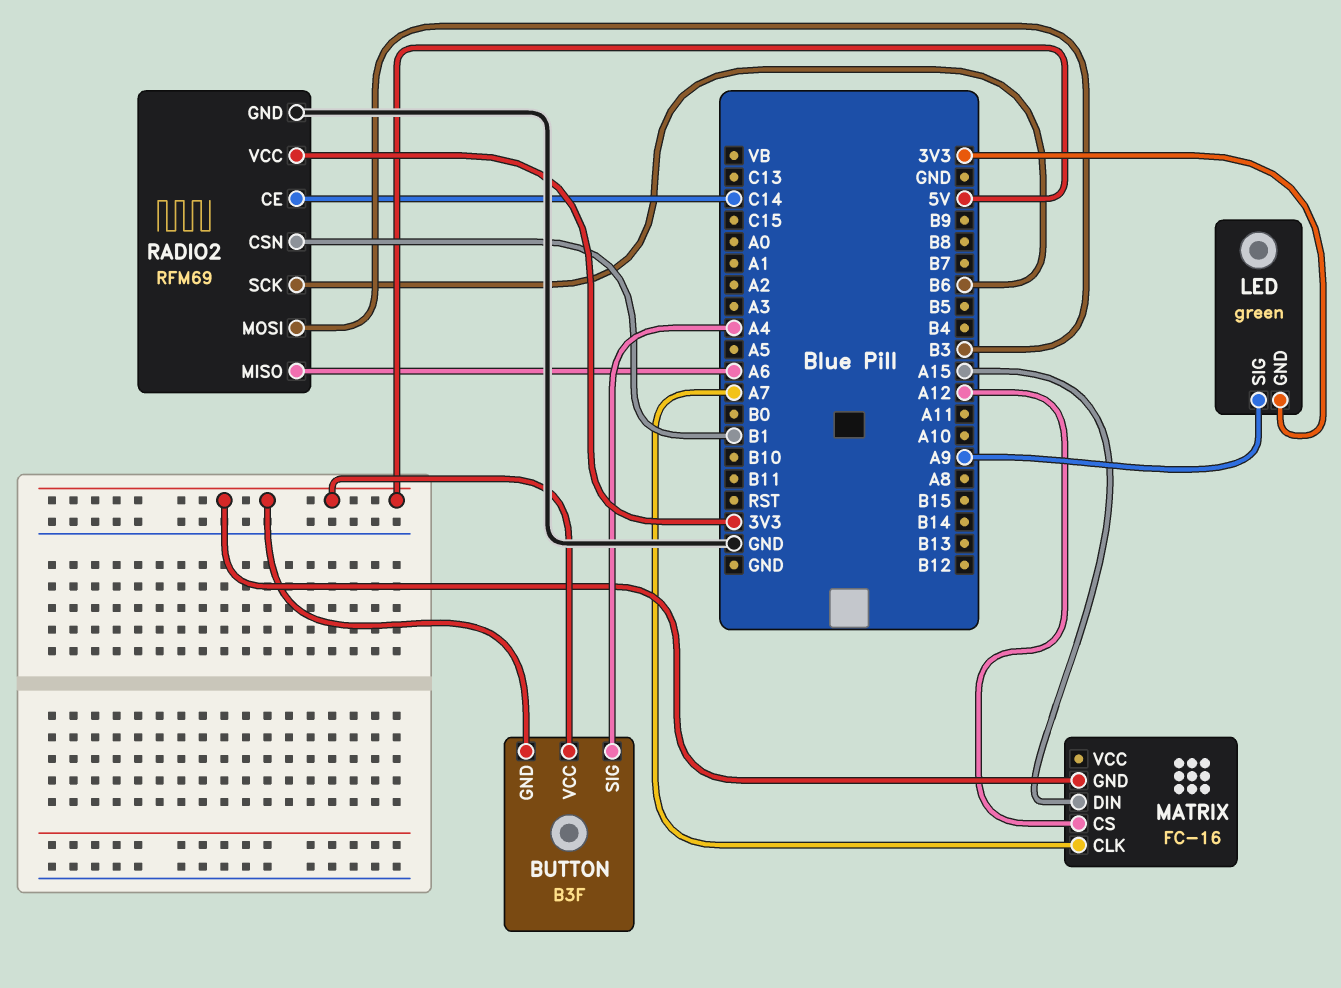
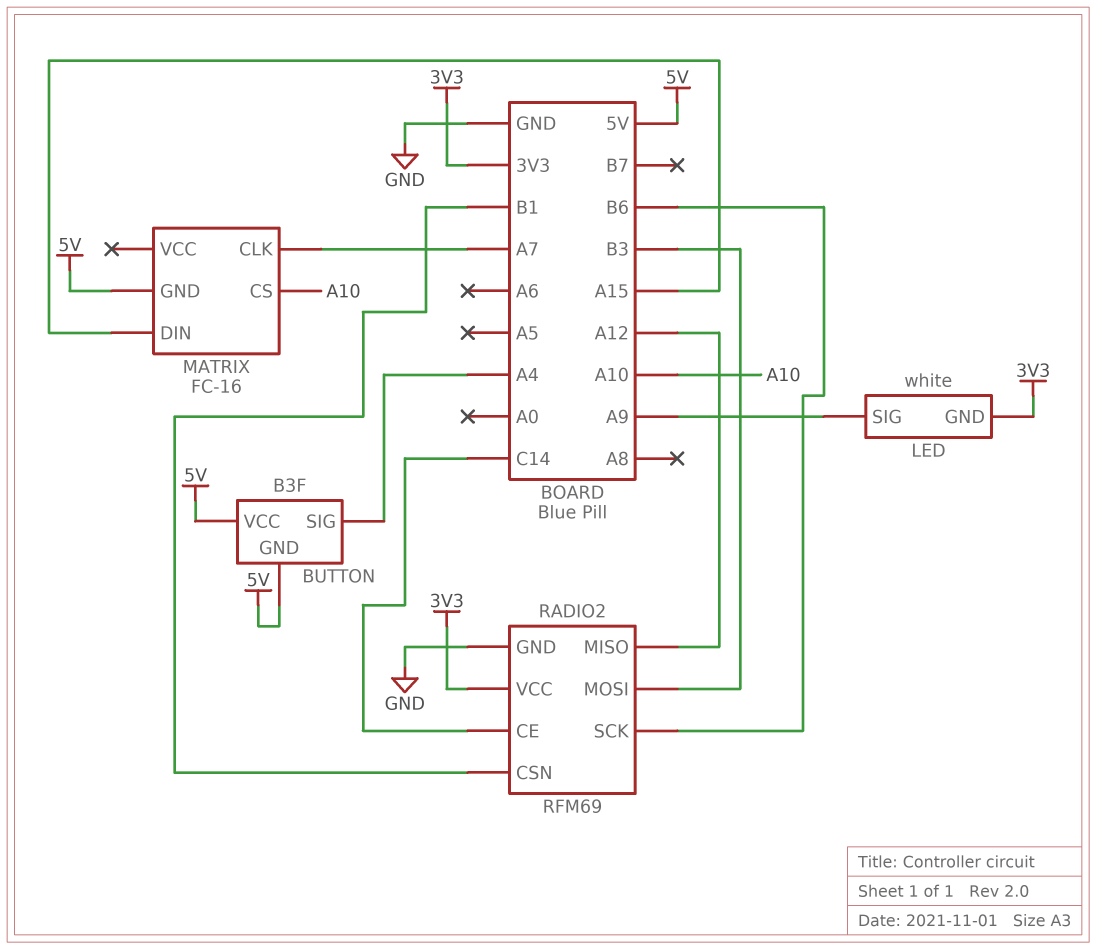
LED: green -> white
MATRIX pin CS: A12 -> A10
RADIO2 pin MISO: A6 -> A12

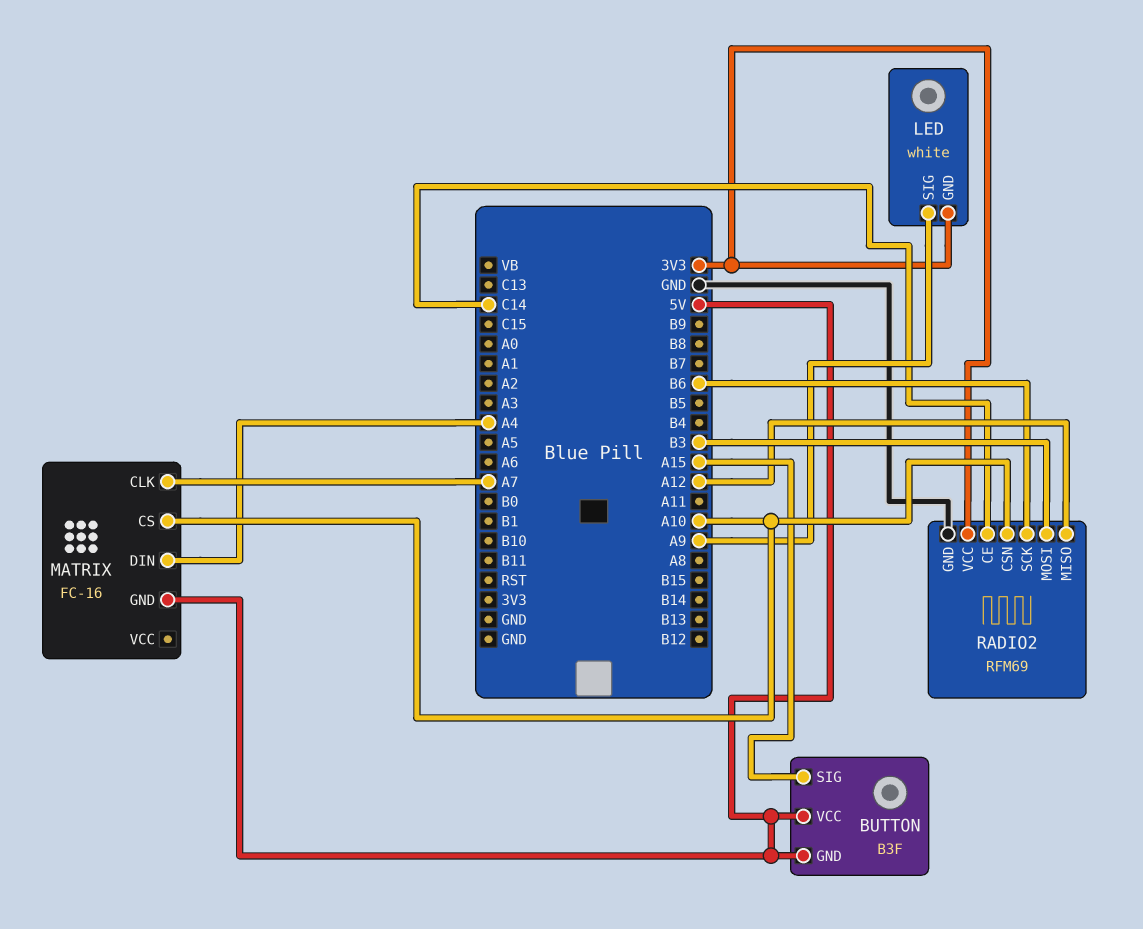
BUTTON pin SIG: A4 -> A15
MATRIX pin DIN: A15 -> A4
RADIO2 pin CSN: B1 -> A10

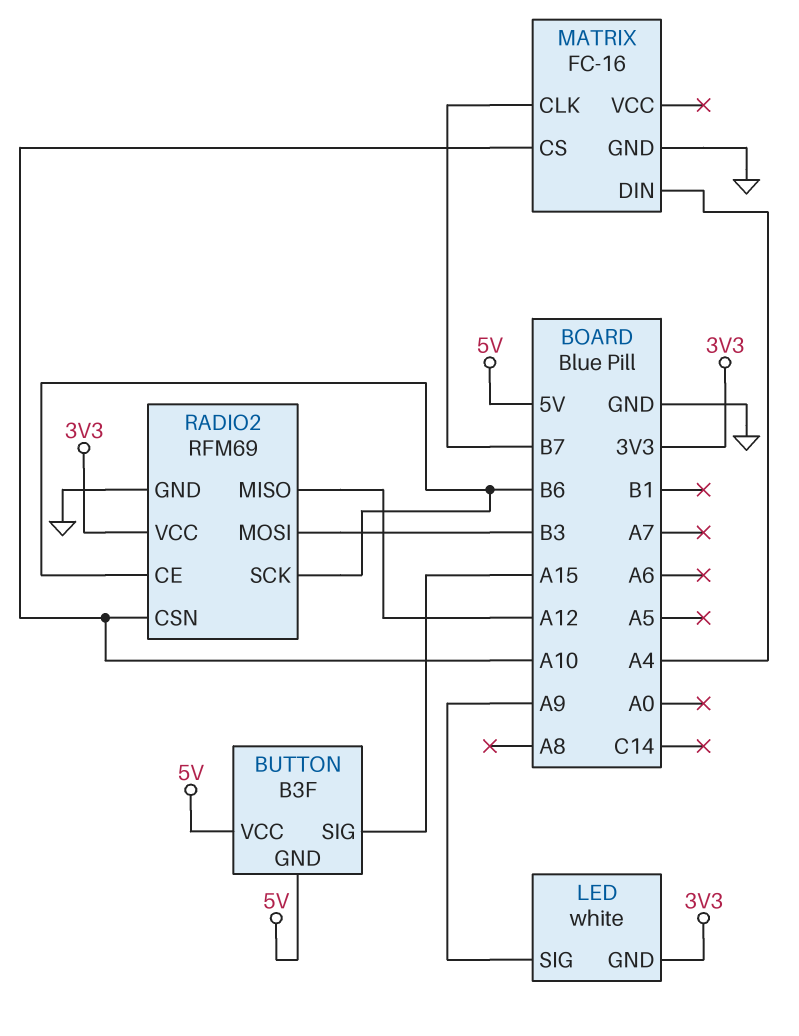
MATRIX pin CLK: A7 -> B7
MATRIX pin GND: 5V -> GND
RADIO2 pin CE: C14 -> B6

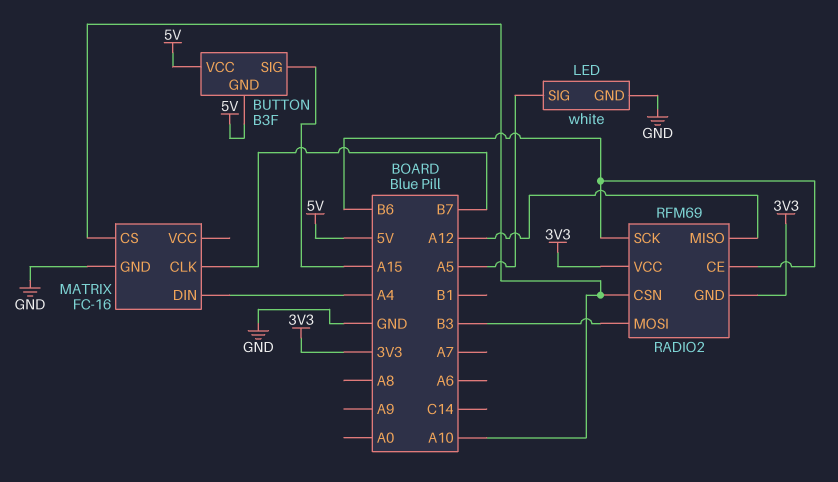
LED pin GND: 3V3 -> GND
LED pin SIG: A9 -> A5
RADIO2 pin GND: GND -> 3V3

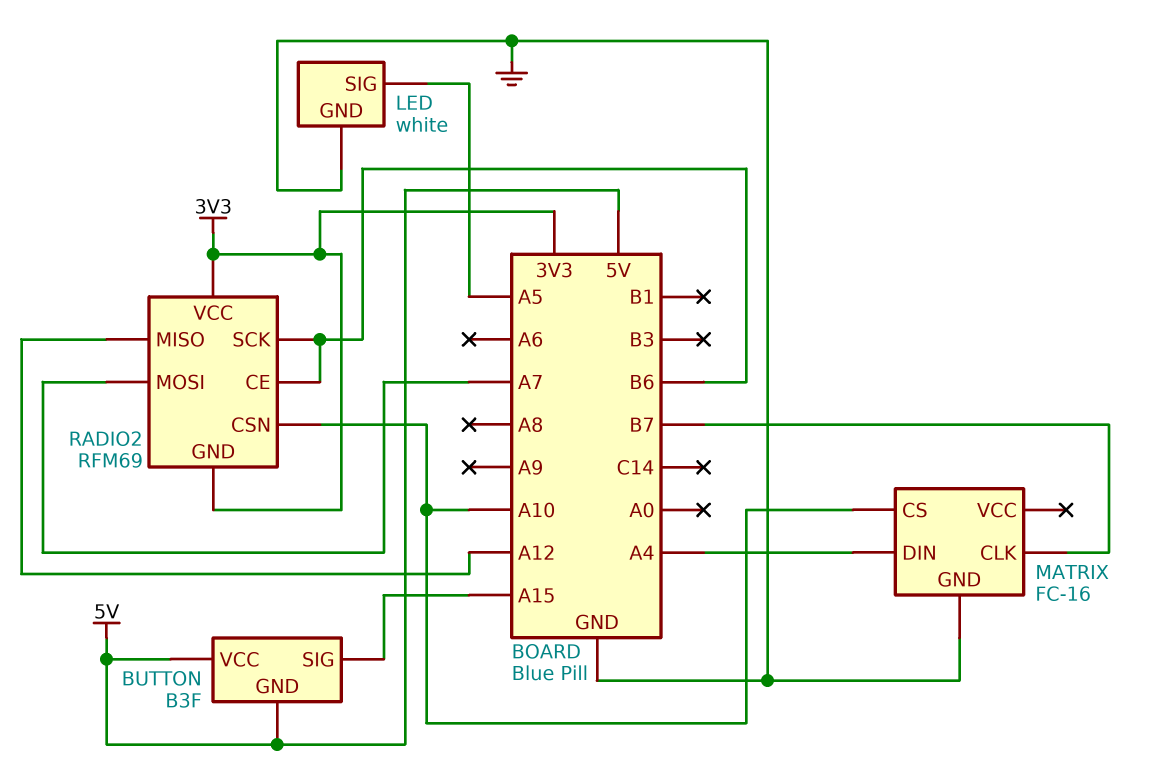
RADIO2 pin MOSI: B3 -> A7

